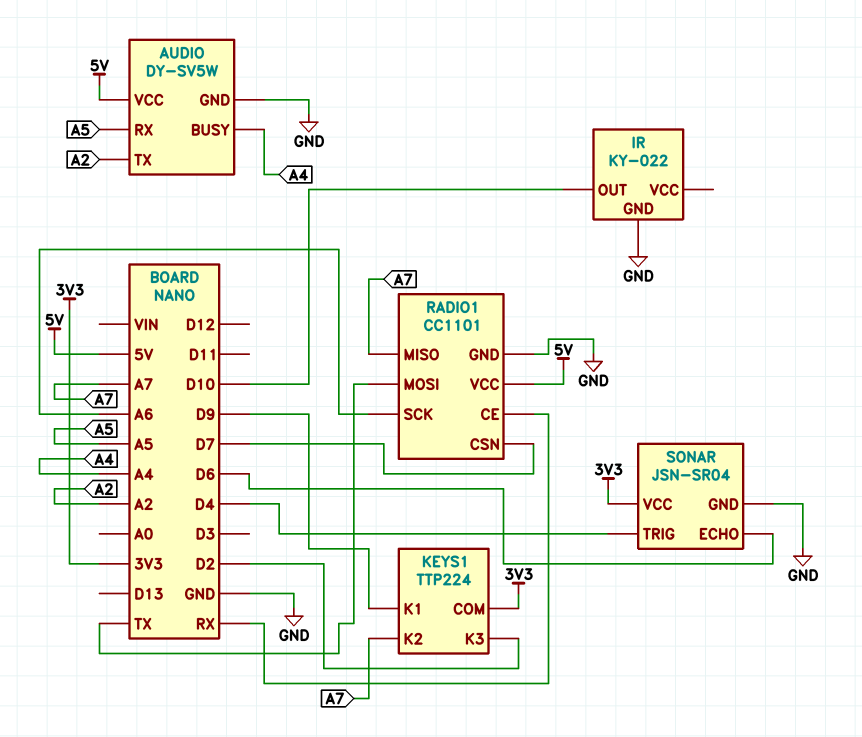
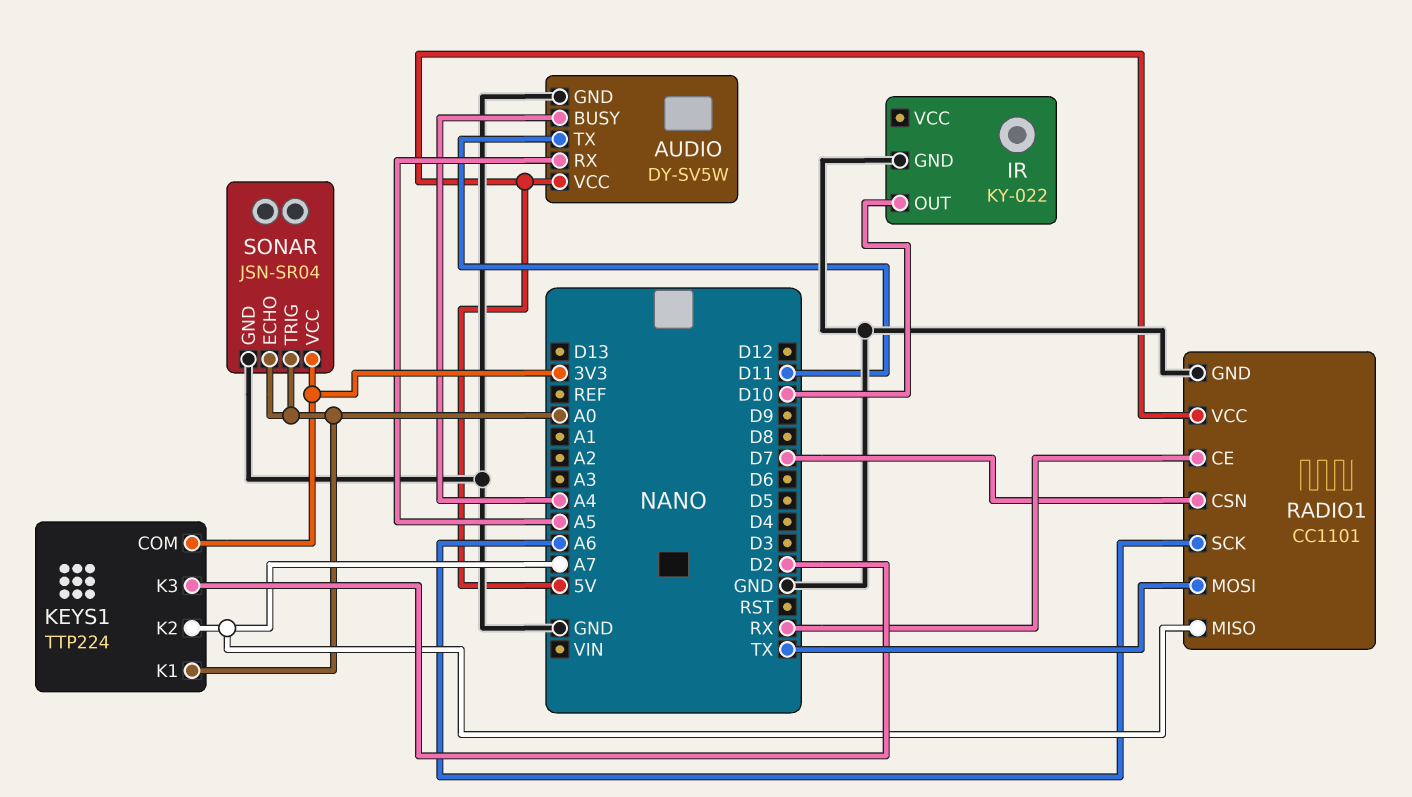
AUDIO pin TX: A2 -> D11
KEYS1 pin K1: D9 -> A0
SONAR pin ECHO: D6 -> A0
SONAR pin TRIG: D4 -> A0

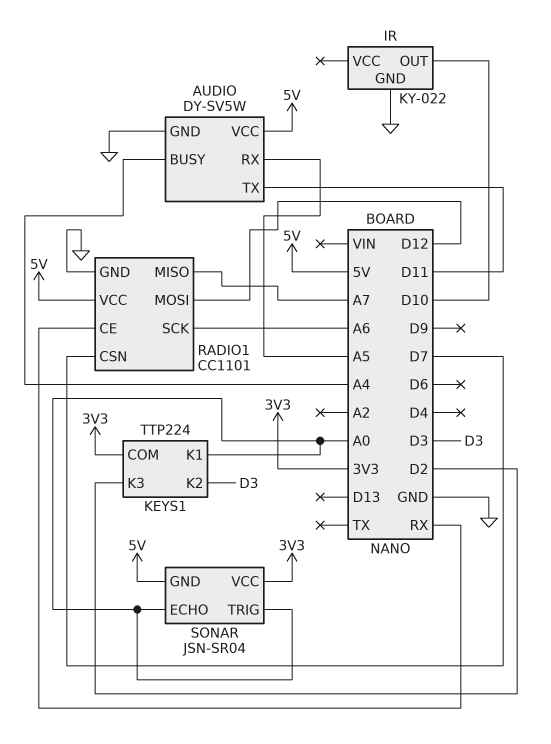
KEYS1 pin K2: A7 -> D3
RADIO1 pin MOSI: TX -> D12
SONAR pin GND: GND -> 5V

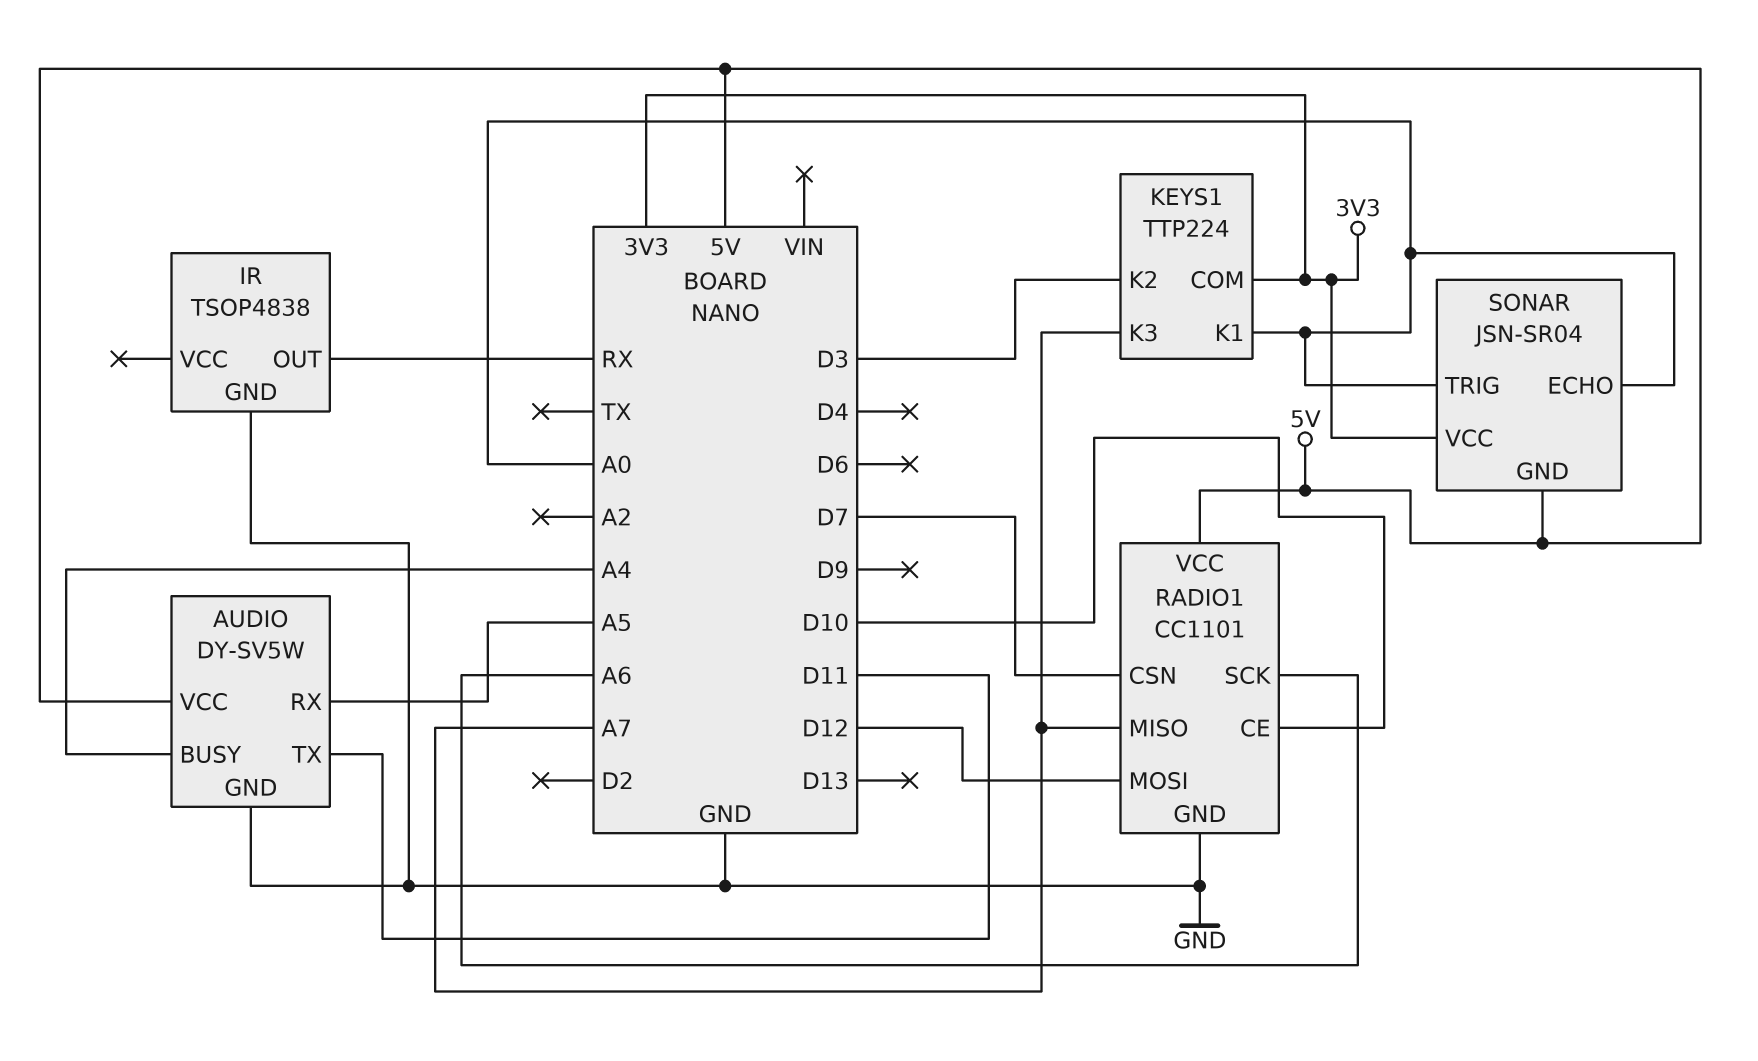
IR: KY-022 -> TSOP4838
IR pin OUT: D10 -> RX
KEYS1 pin K3: D2 -> A7
RADIO1 pin CE: RX -> D10

